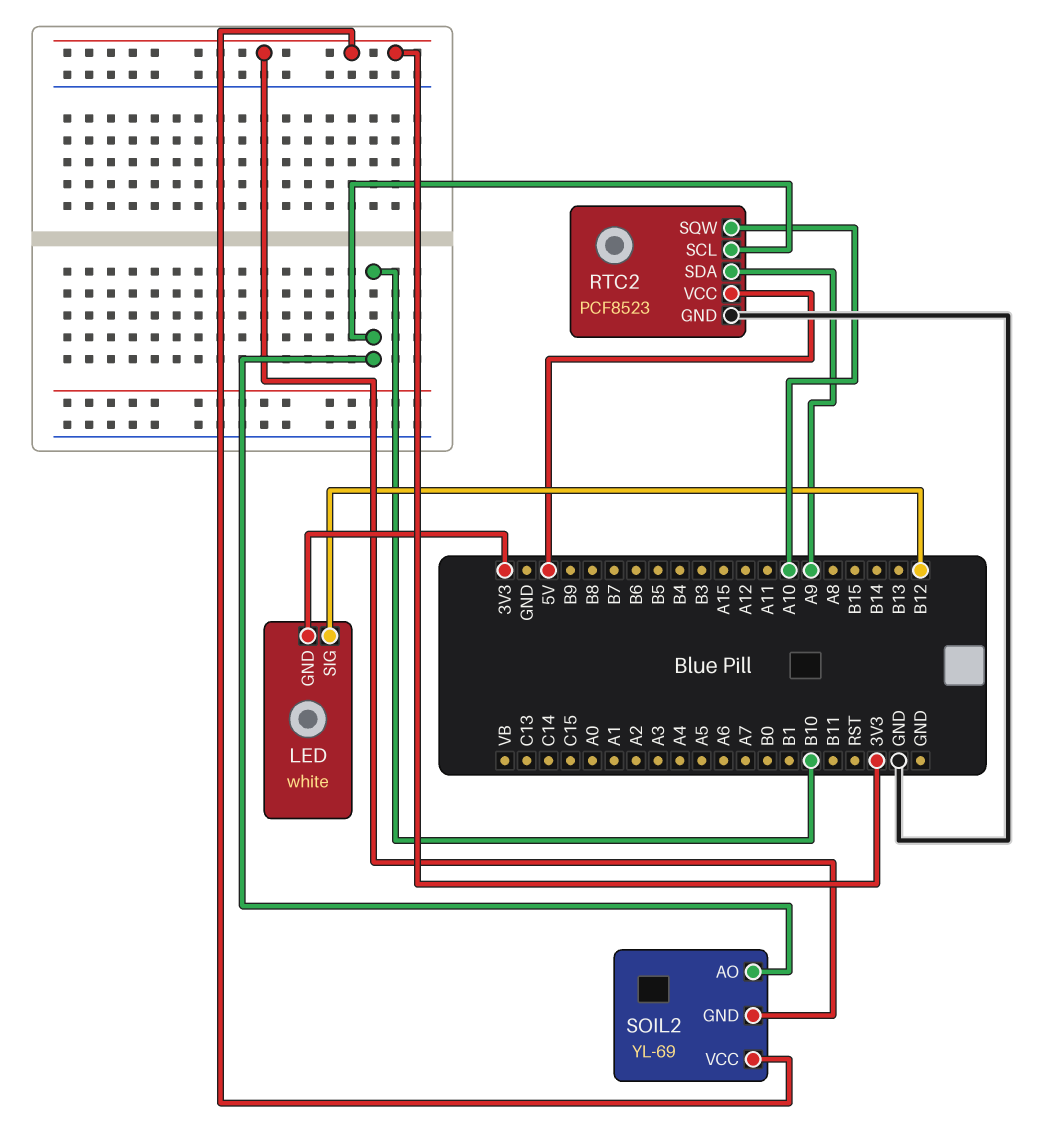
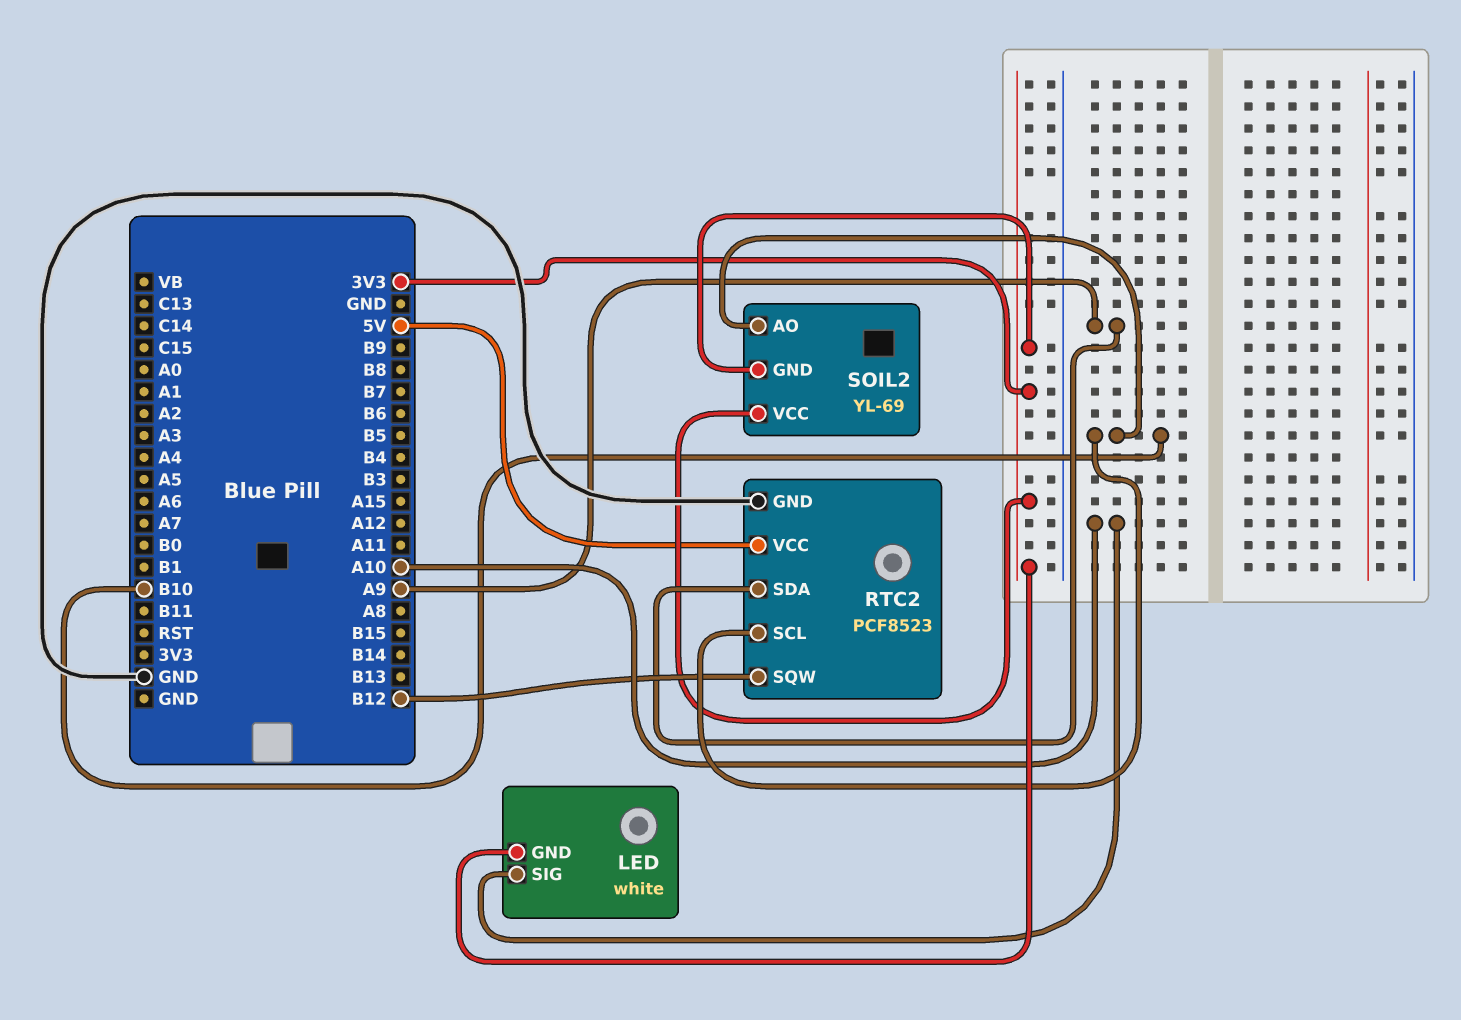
LED pin SIG: B12 -> A10
RTC2 pin SQW: A10 -> B12

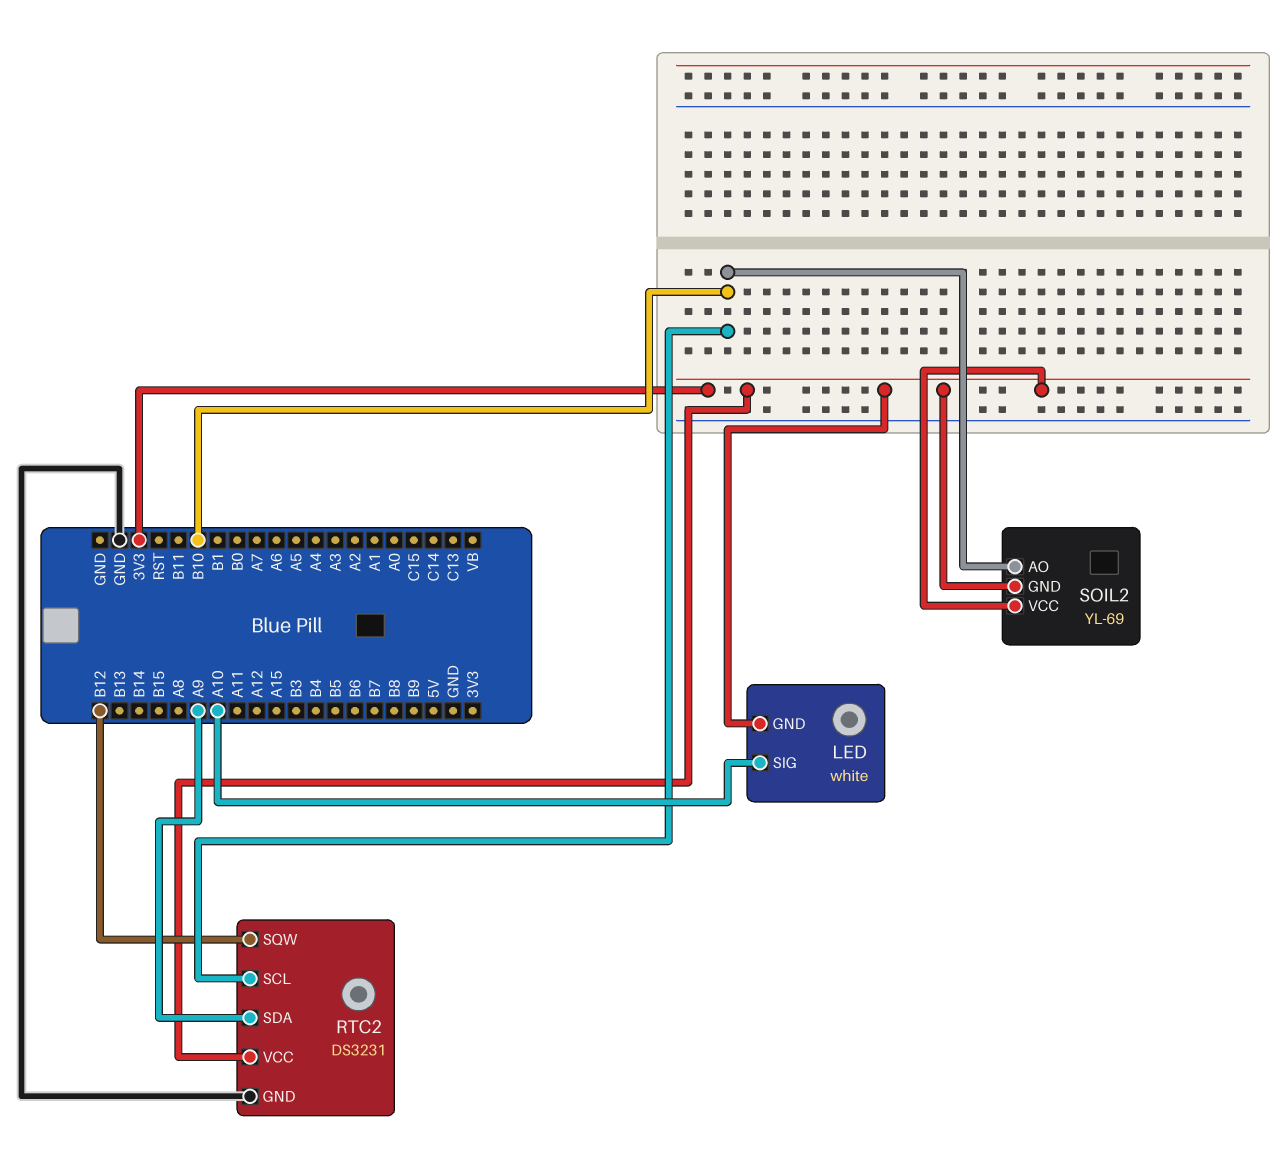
RTC2: PCF8523 -> DS3231
RTC2 pin VCC: 5V -> 3V3

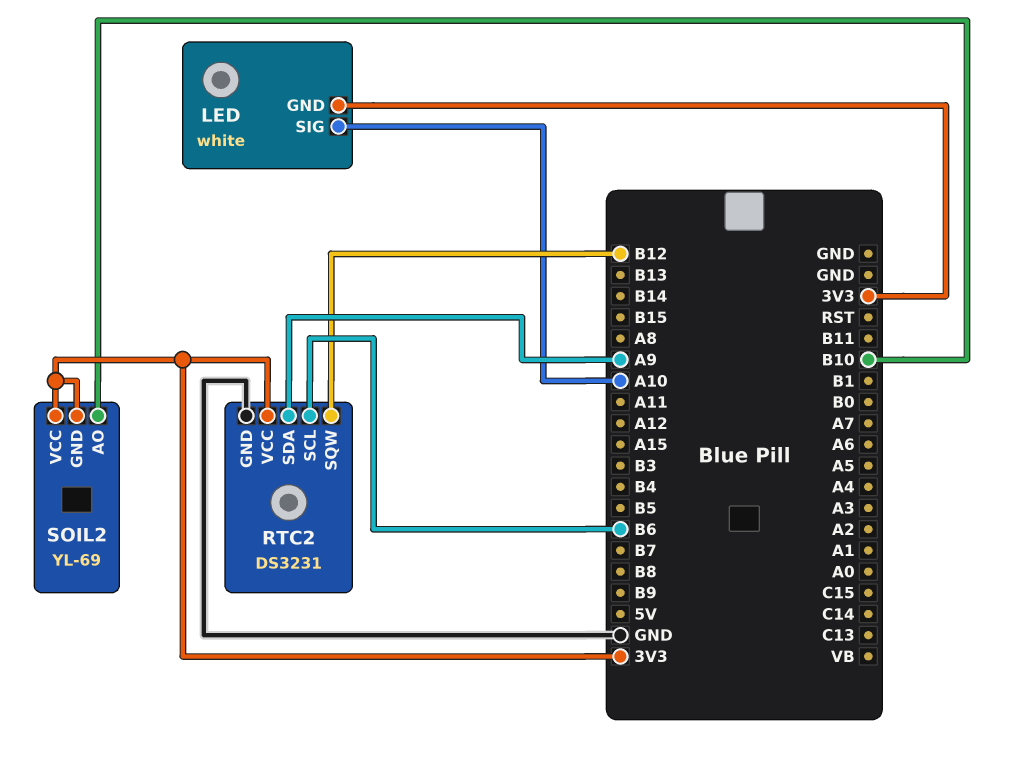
RTC2 pin SCL: B10 -> B6

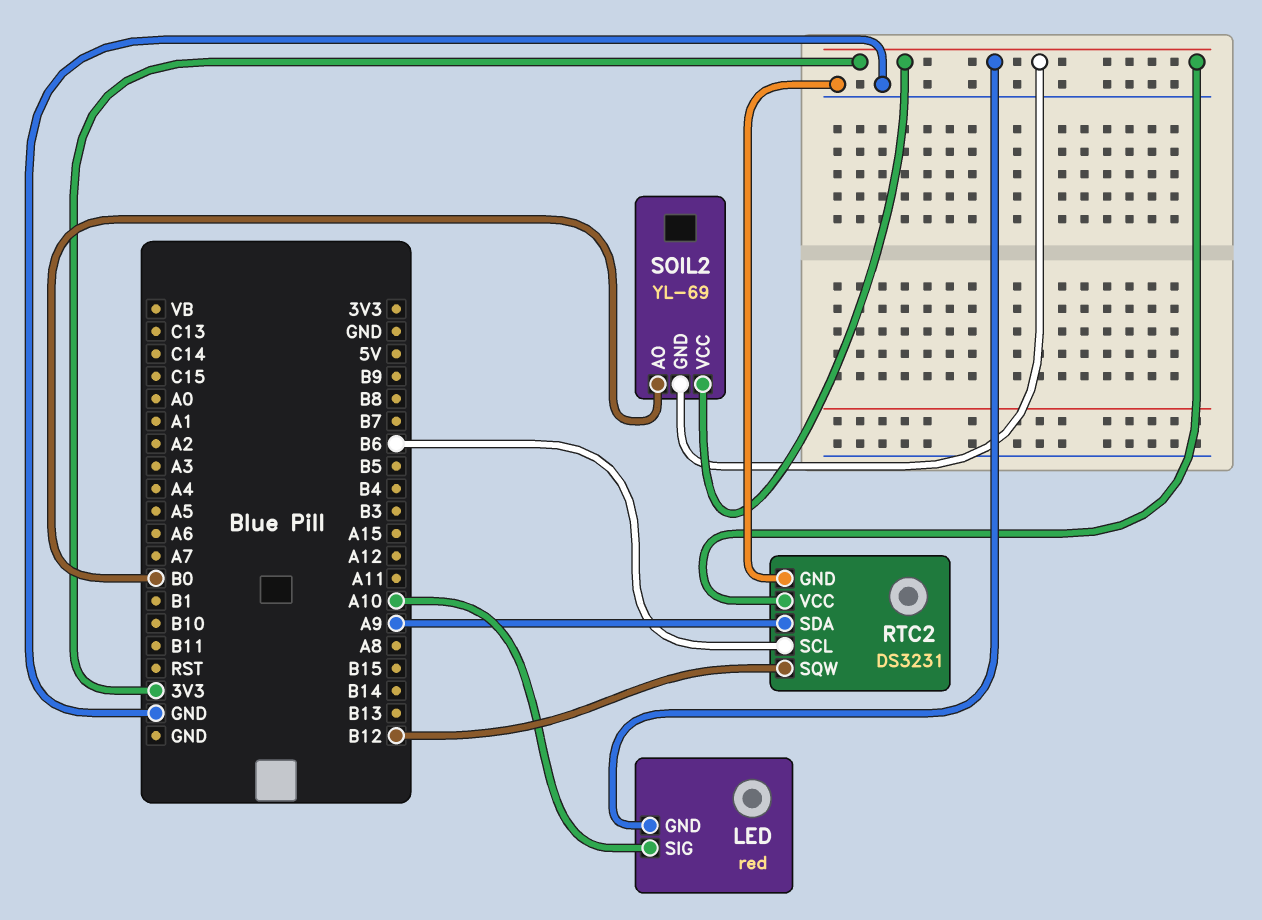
LED: white -> red
SOIL2 pin AO: B10 -> B0

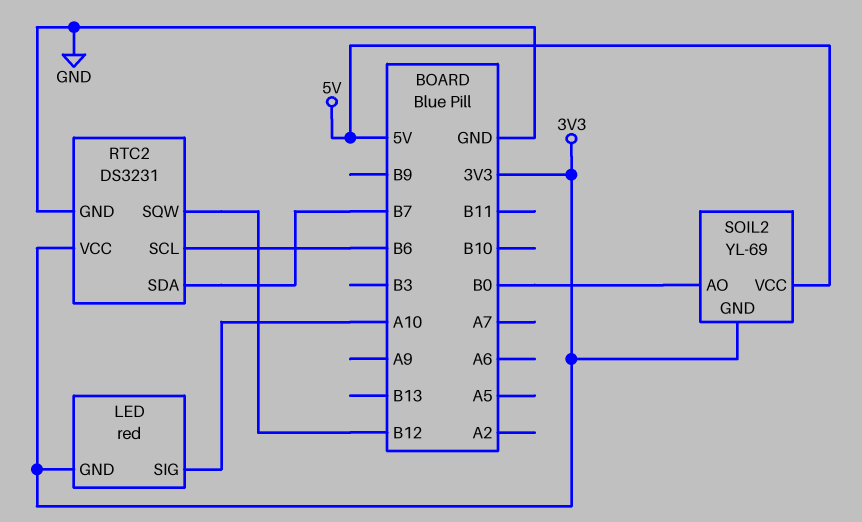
RTC2 pin SDA: A9 -> B7
SOIL2 pin VCC: 3V3 -> 5V

